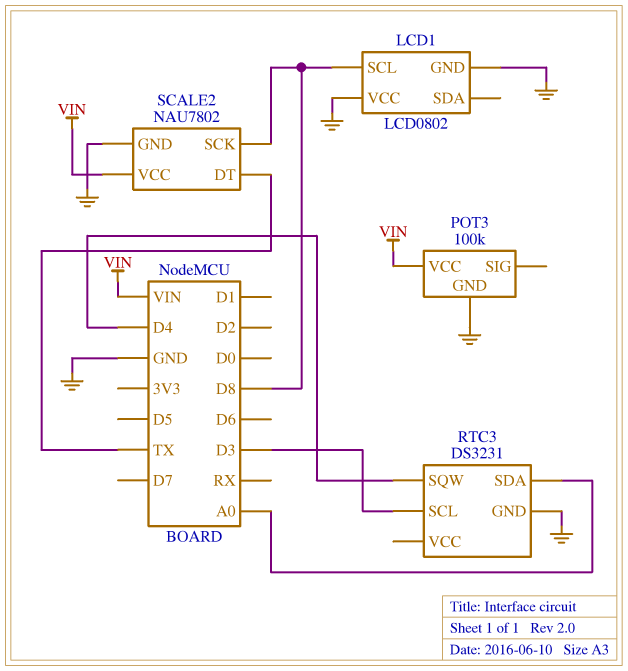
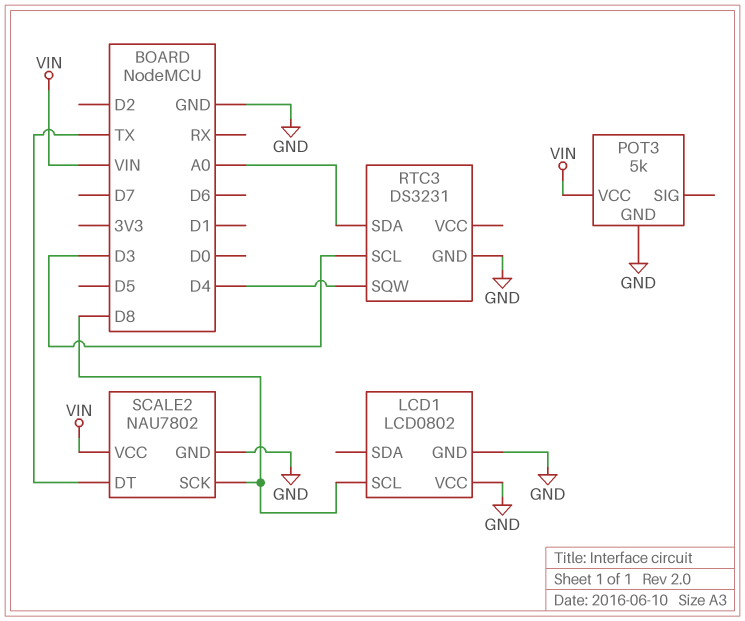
POT3: 100k -> 5k

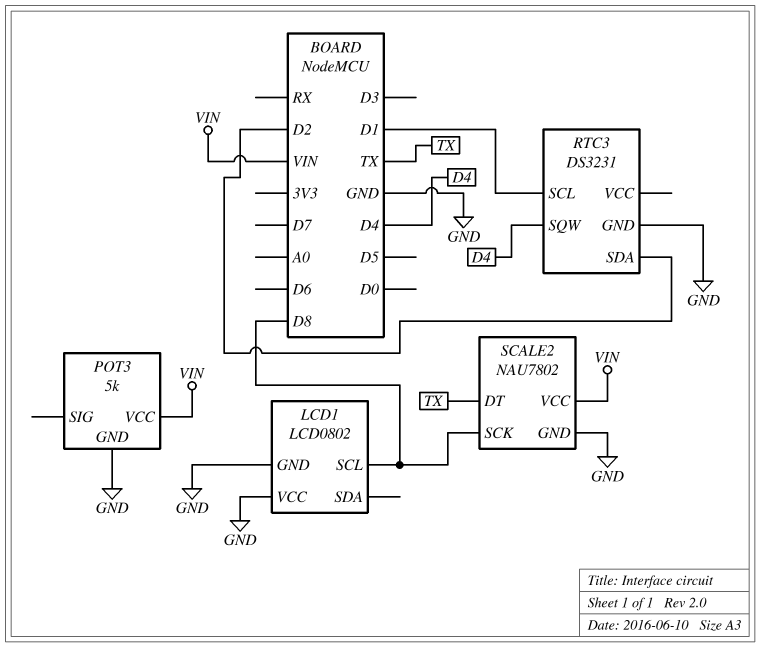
RTC3 pin SCL: D3 -> D1
RTC3 pin SDA: A0 -> D2

